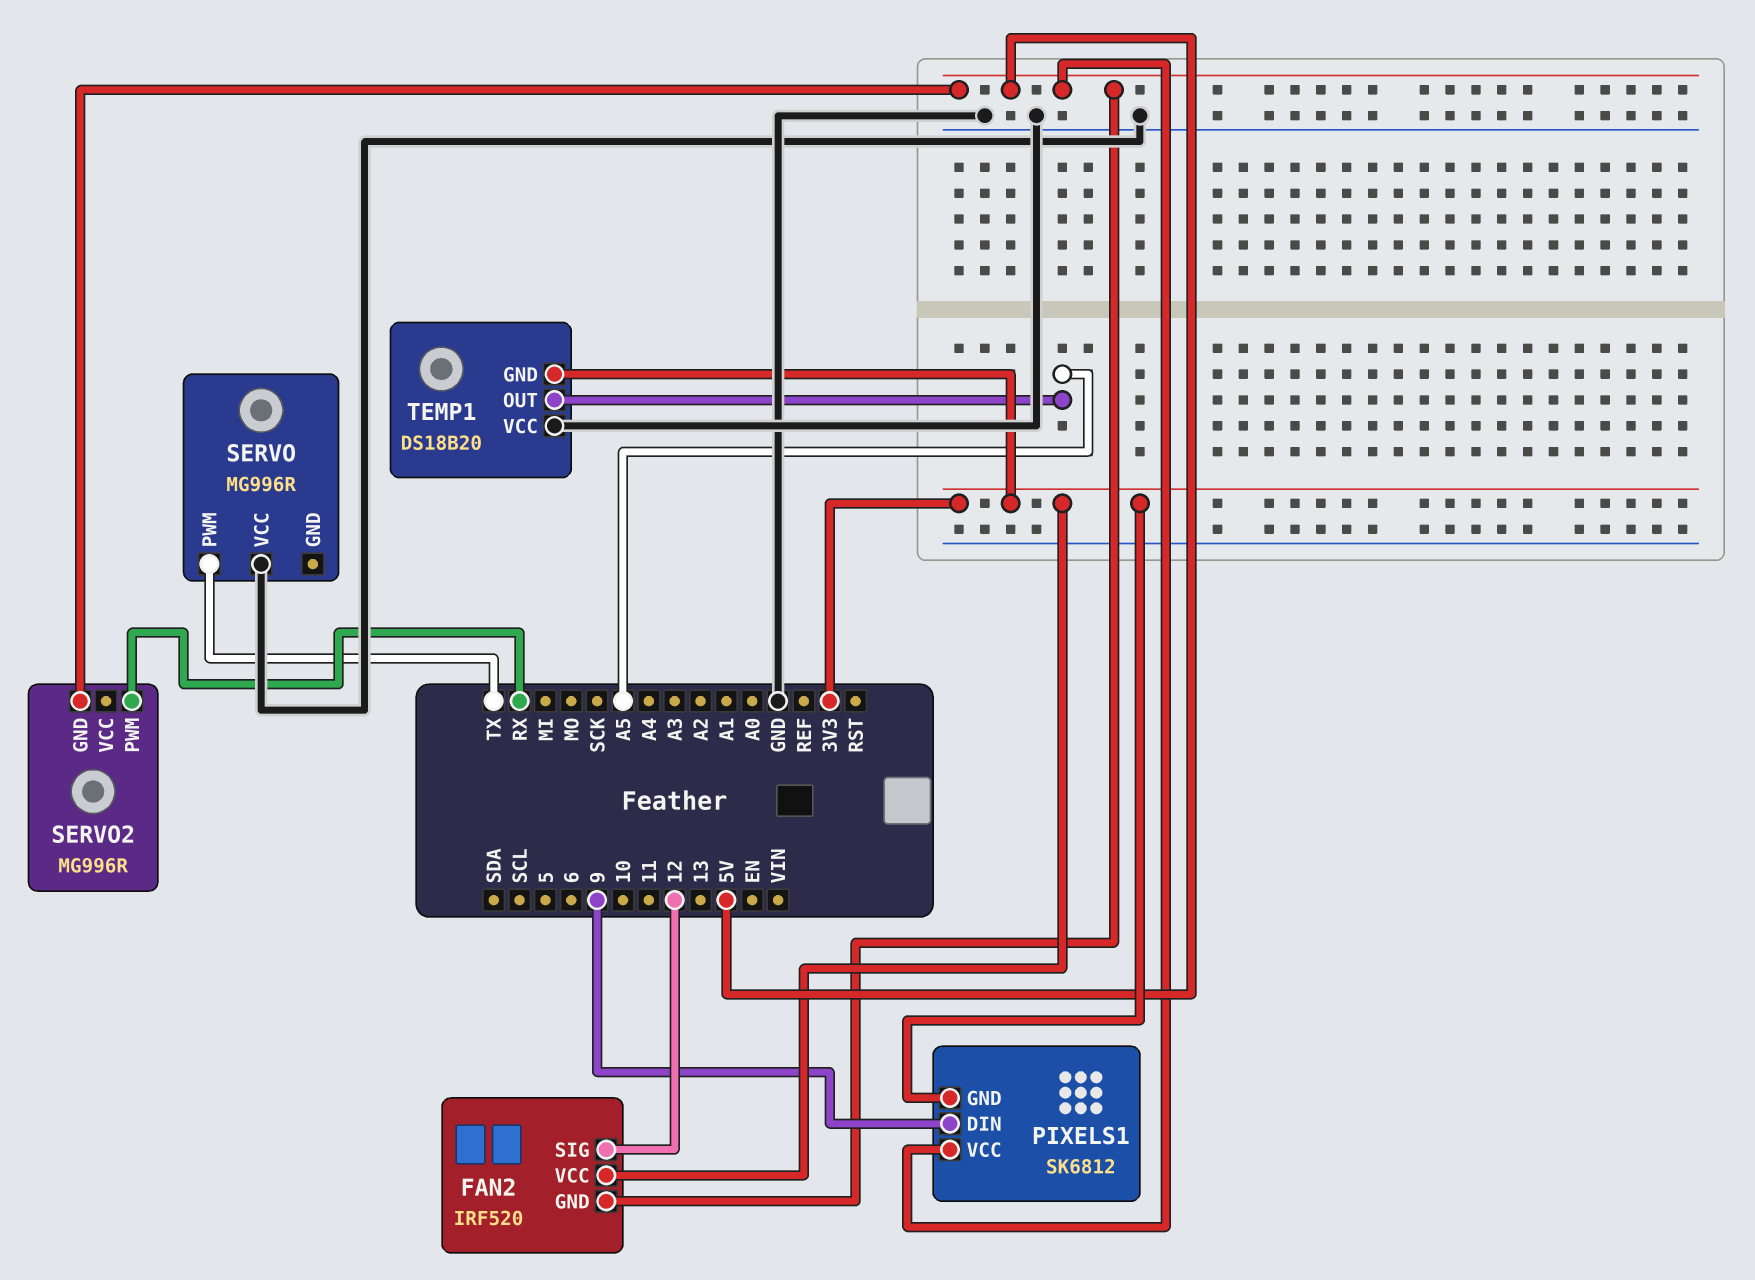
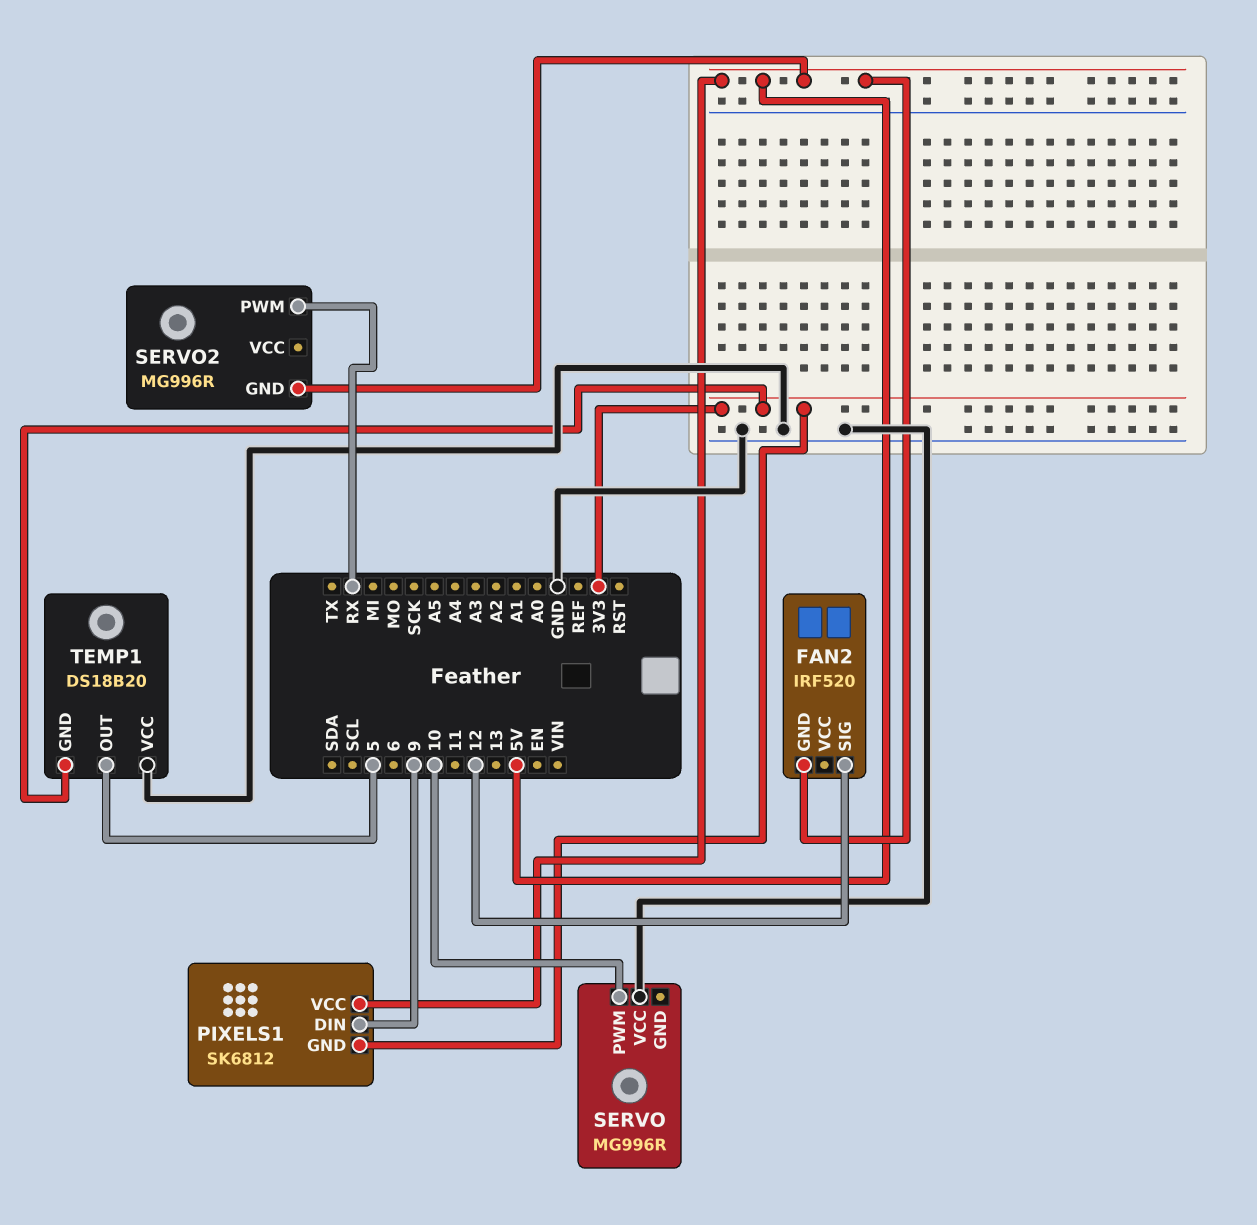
FAN2 pin VCC: 3V3 -> none
SERVO pin PWM: TX -> 10
TEMP1 pin OUT: A5 -> 5

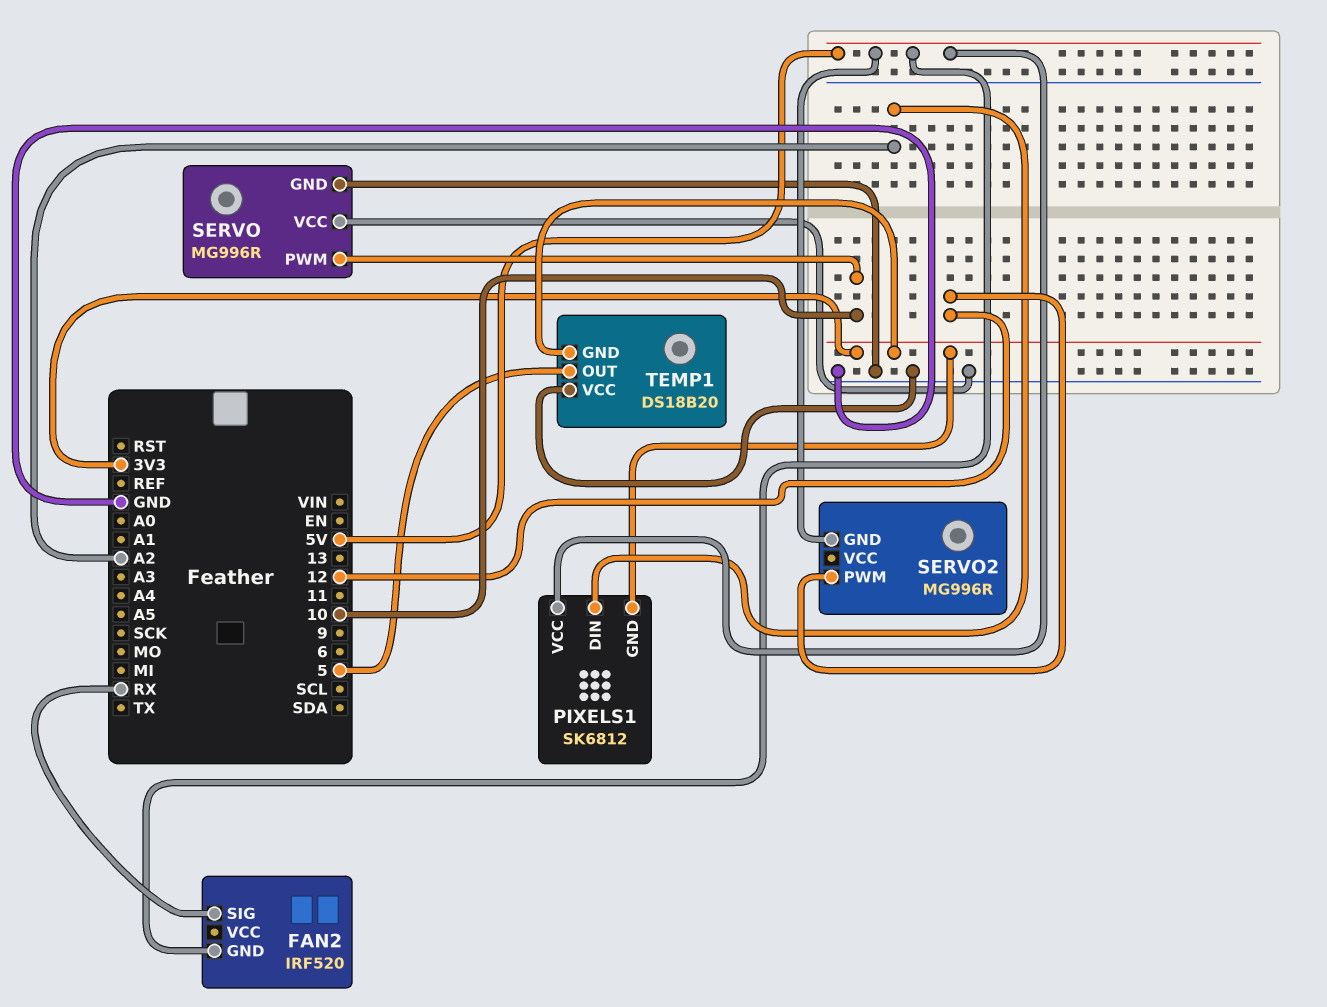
FAN2 pin SIG: 12 -> RX
PIXELS1 pin DIN: 9 -> A2
SERVO pin GND: none -> GND
SERVO2 pin PWM: RX -> 12

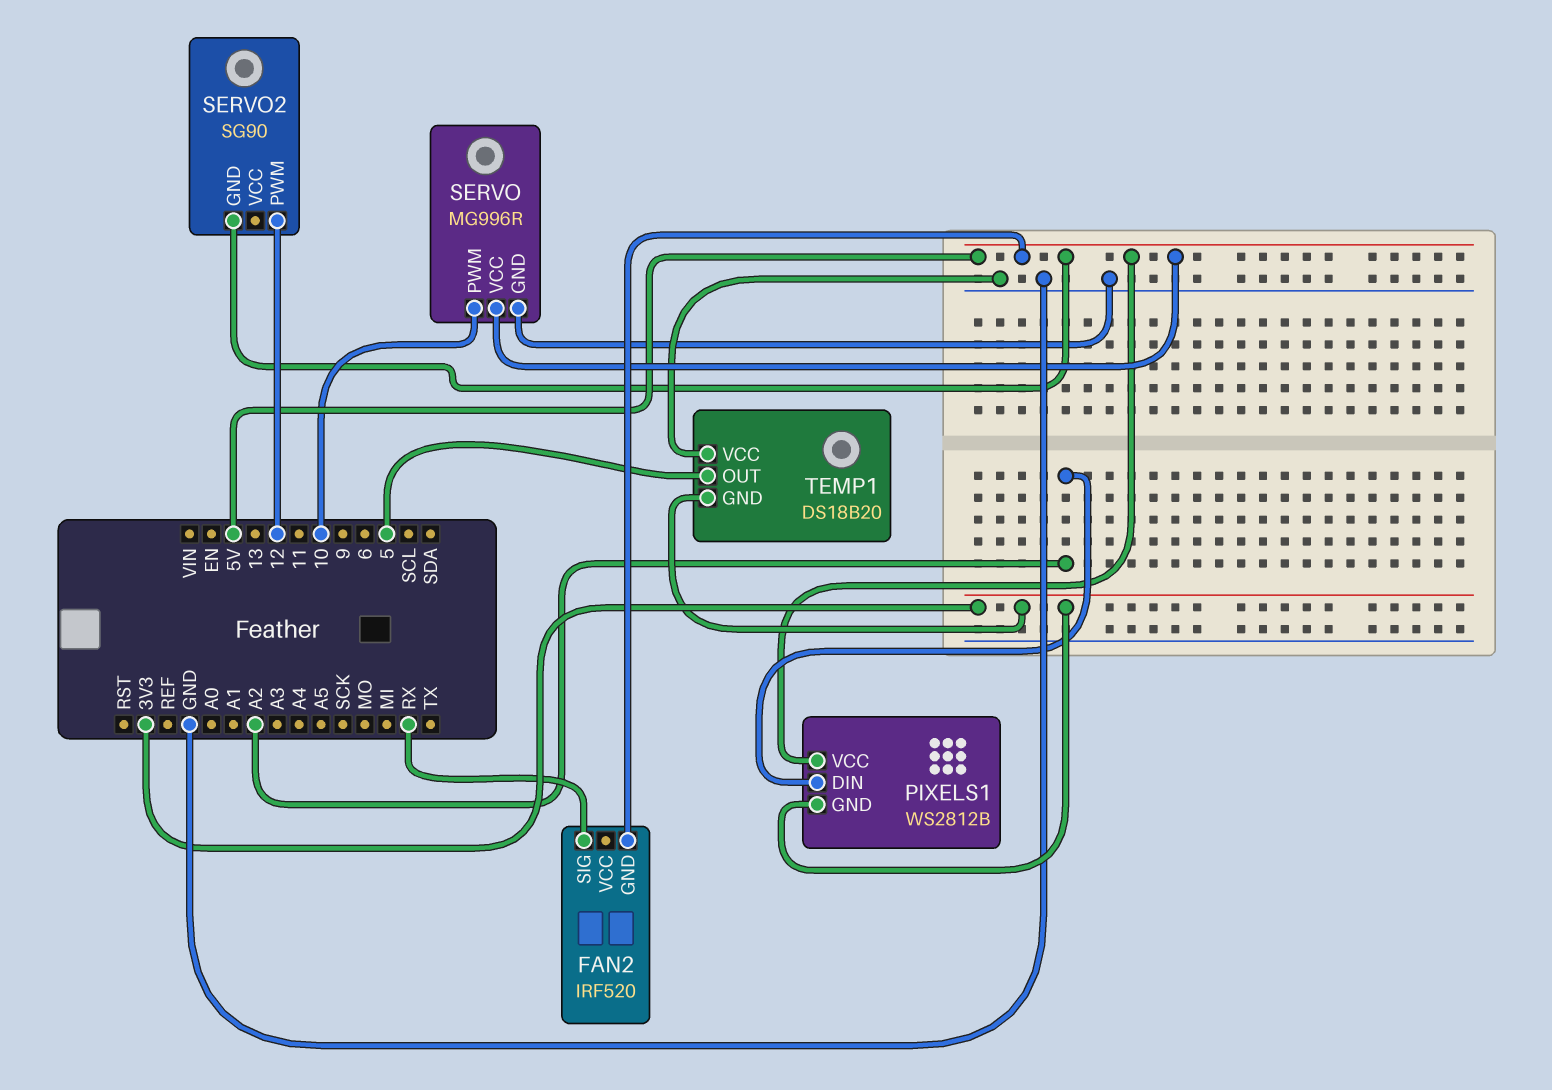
PIXELS1: SK6812 -> WS2812B
SERVO pin VCC: GND -> 5V
SERVO2: MG996R -> SG90

